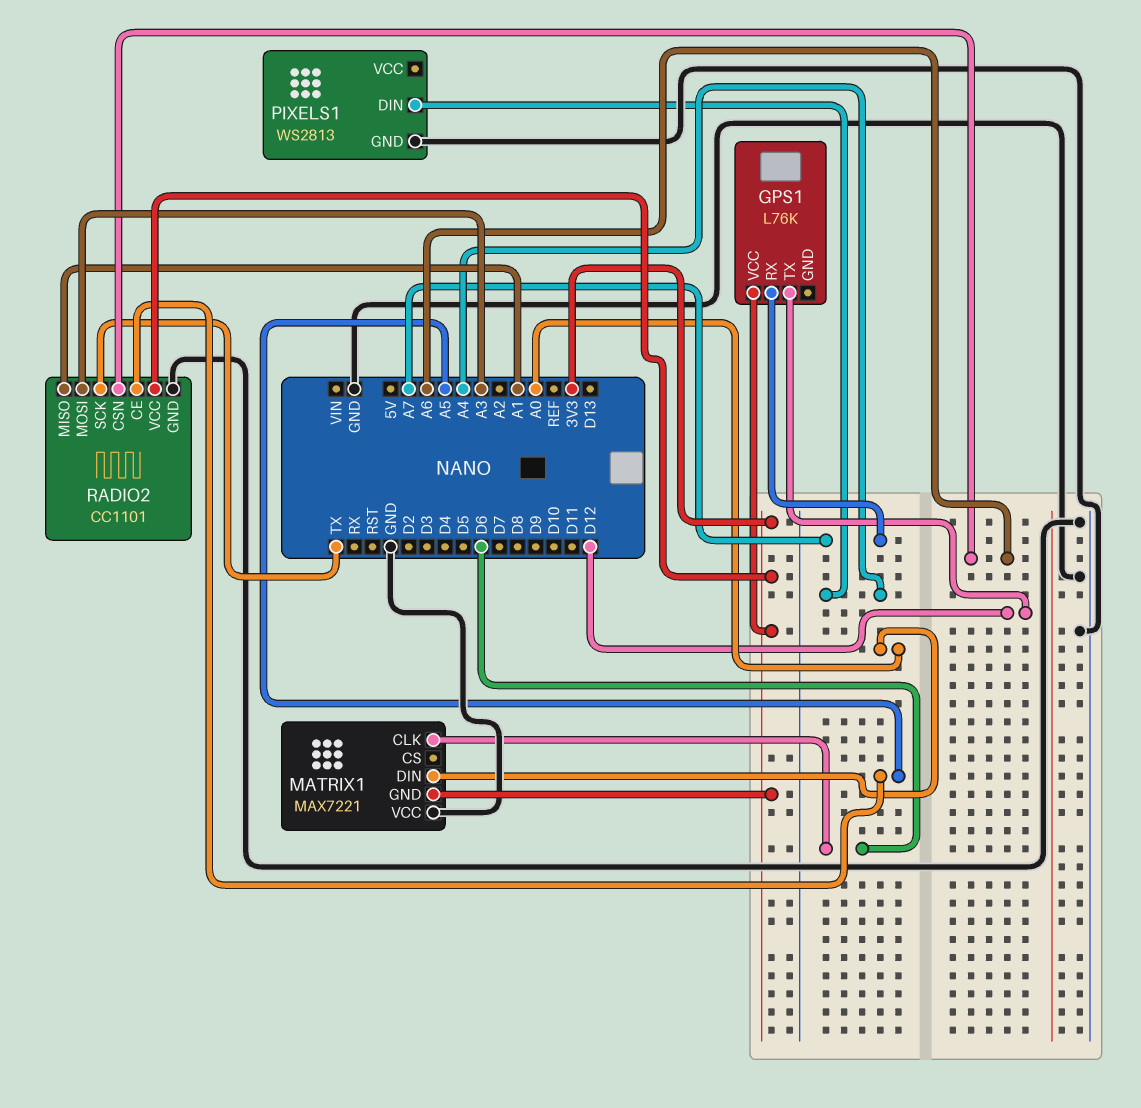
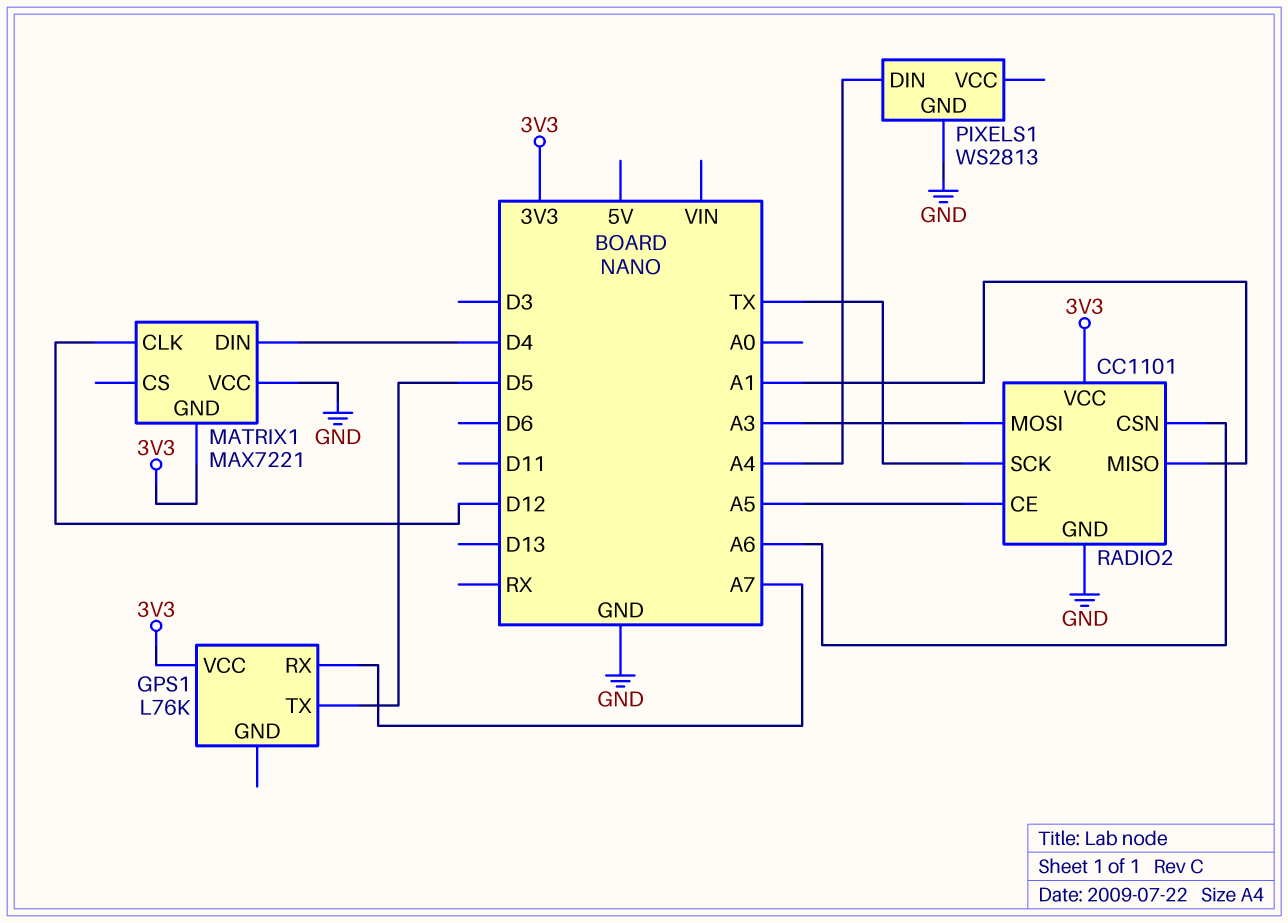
GPS1 pin TX: D12 -> D5
MATRIX1 pin CLK: D6 -> D12
MATRIX1 pin DIN: A0 -> D4

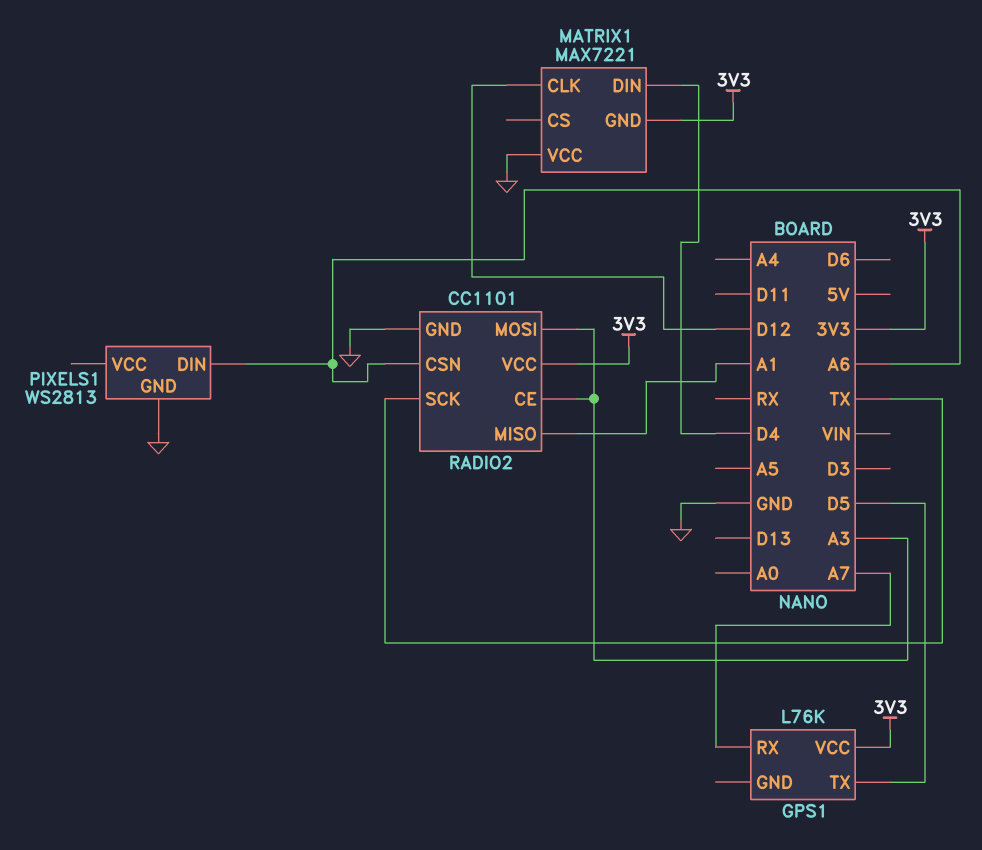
PIXELS1 pin DIN: A4 -> A6
RADIO2 pin CE: A5 -> A3

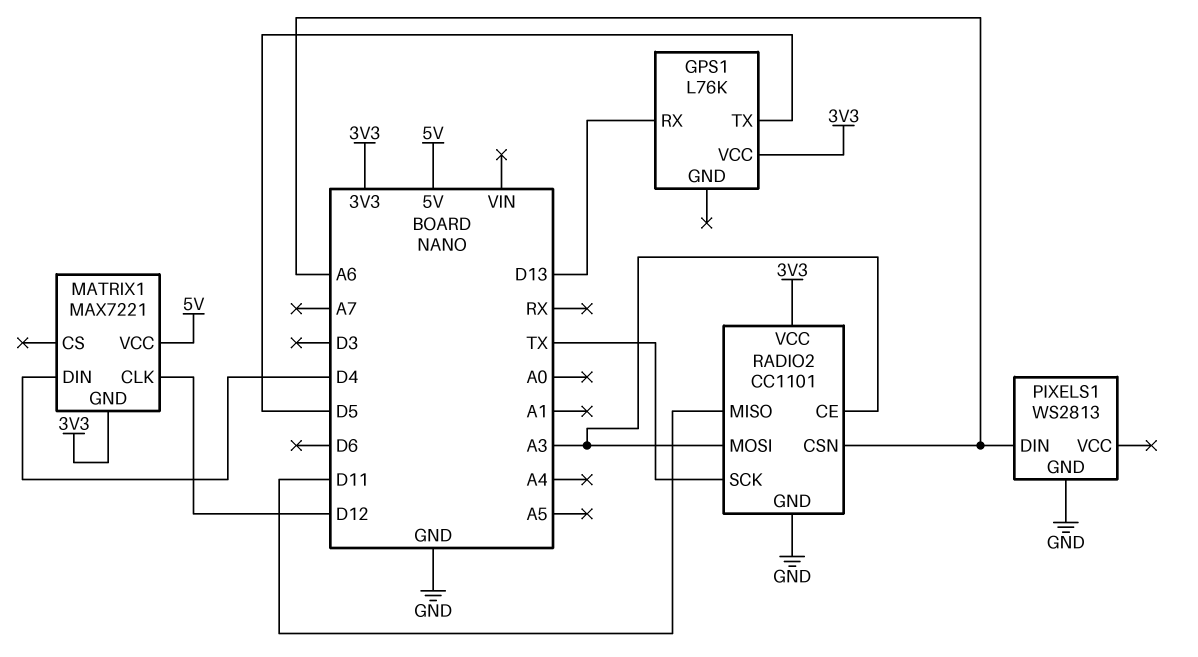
GPS1 pin RX: A7 -> D13
MATRIX1 pin VCC: GND -> 5V
RADIO2 pin MISO: A1 -> D11

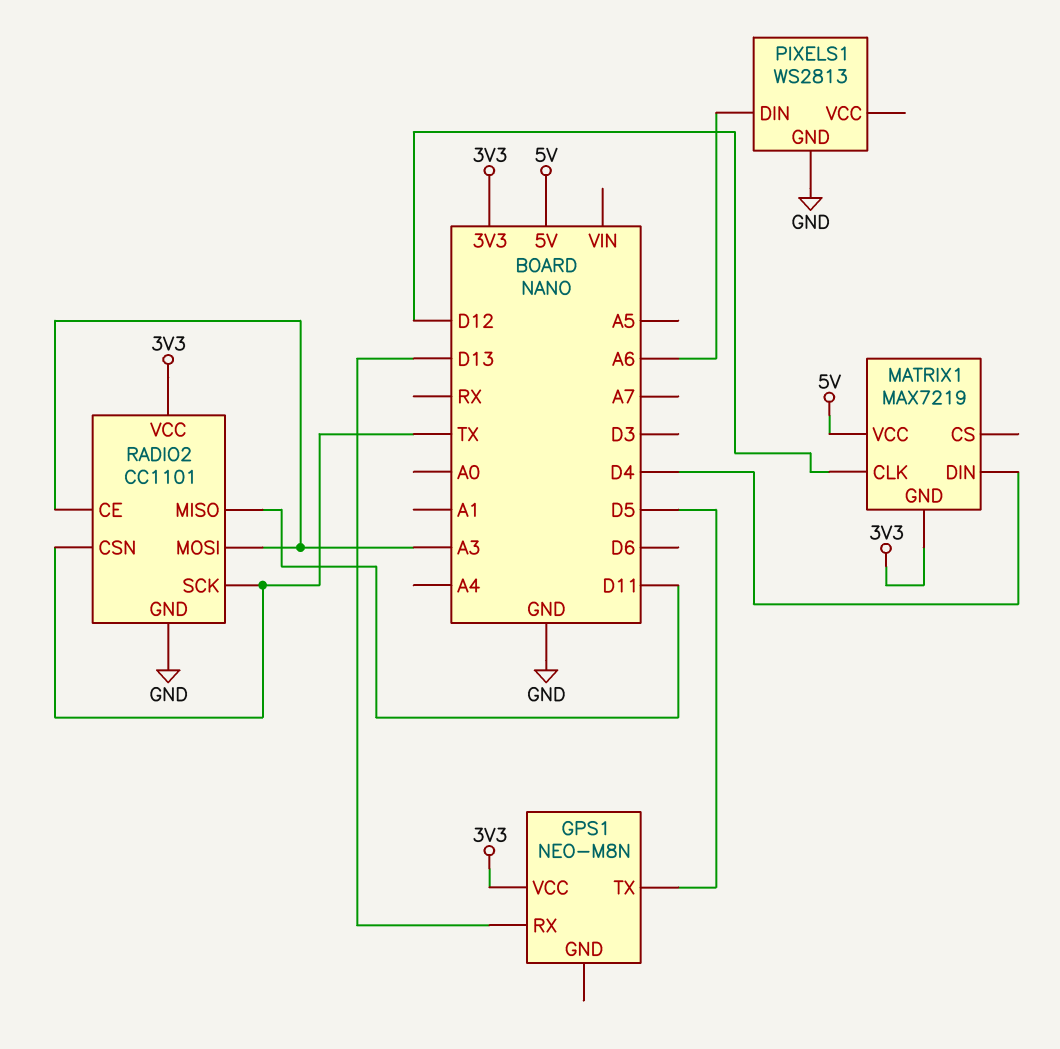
GPS1: L76K -> NEO-M8N
MATRIX1: MAX7221 -> MAX7219
RADIO2 pin CSN: A6 -> TX

